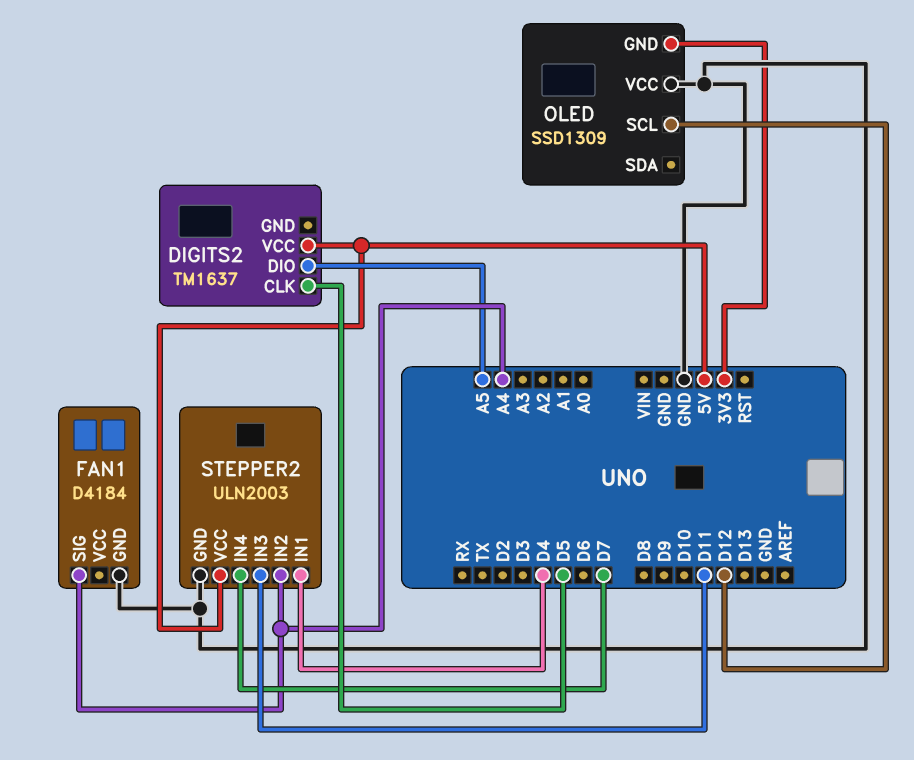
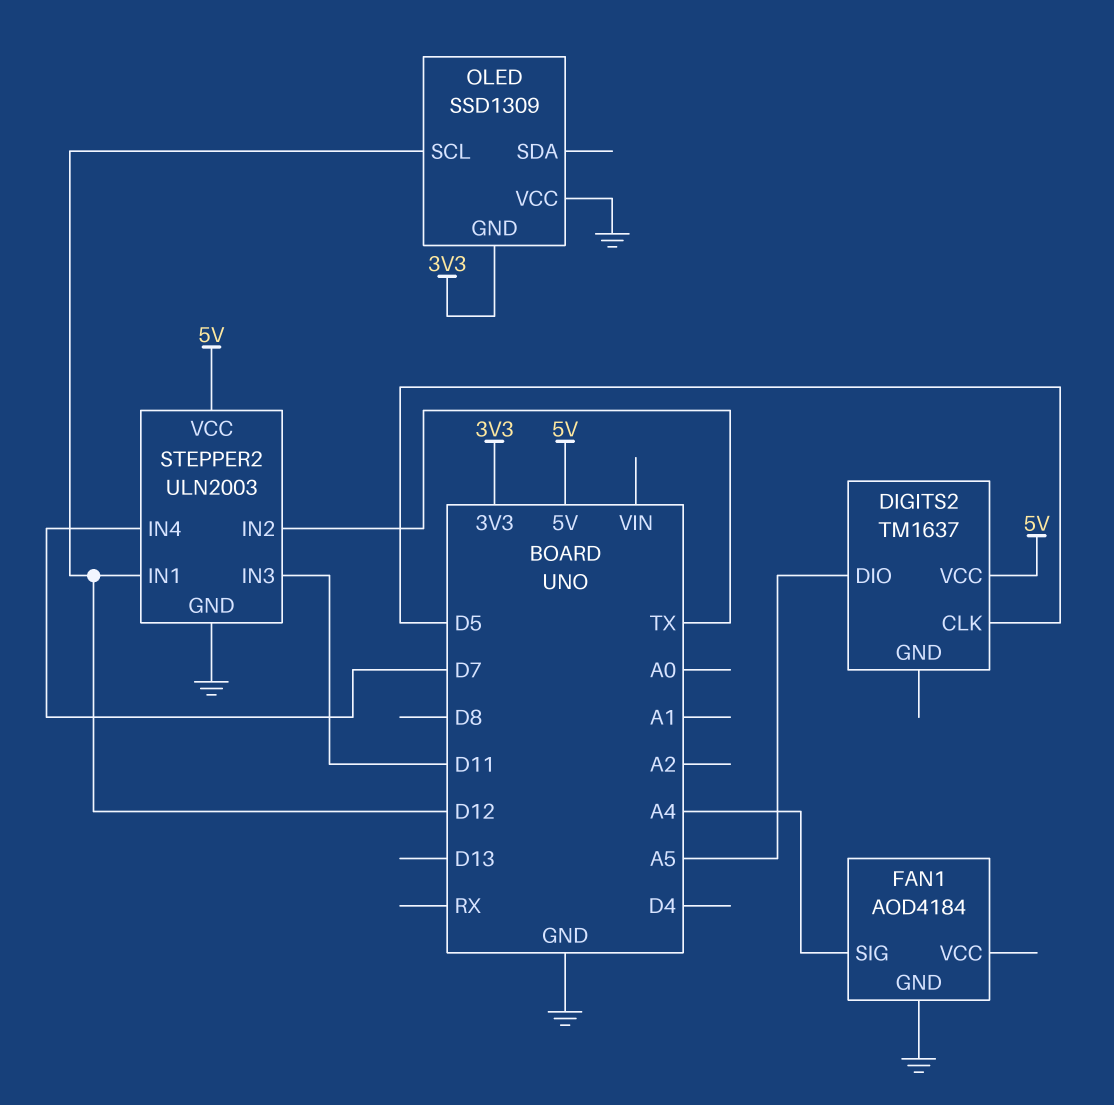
FAN1: D4184 -> AOD4184
STEPPER2 pin IN1: D4 -> D12
STEPPER2 pin IN2: A4 -> TX

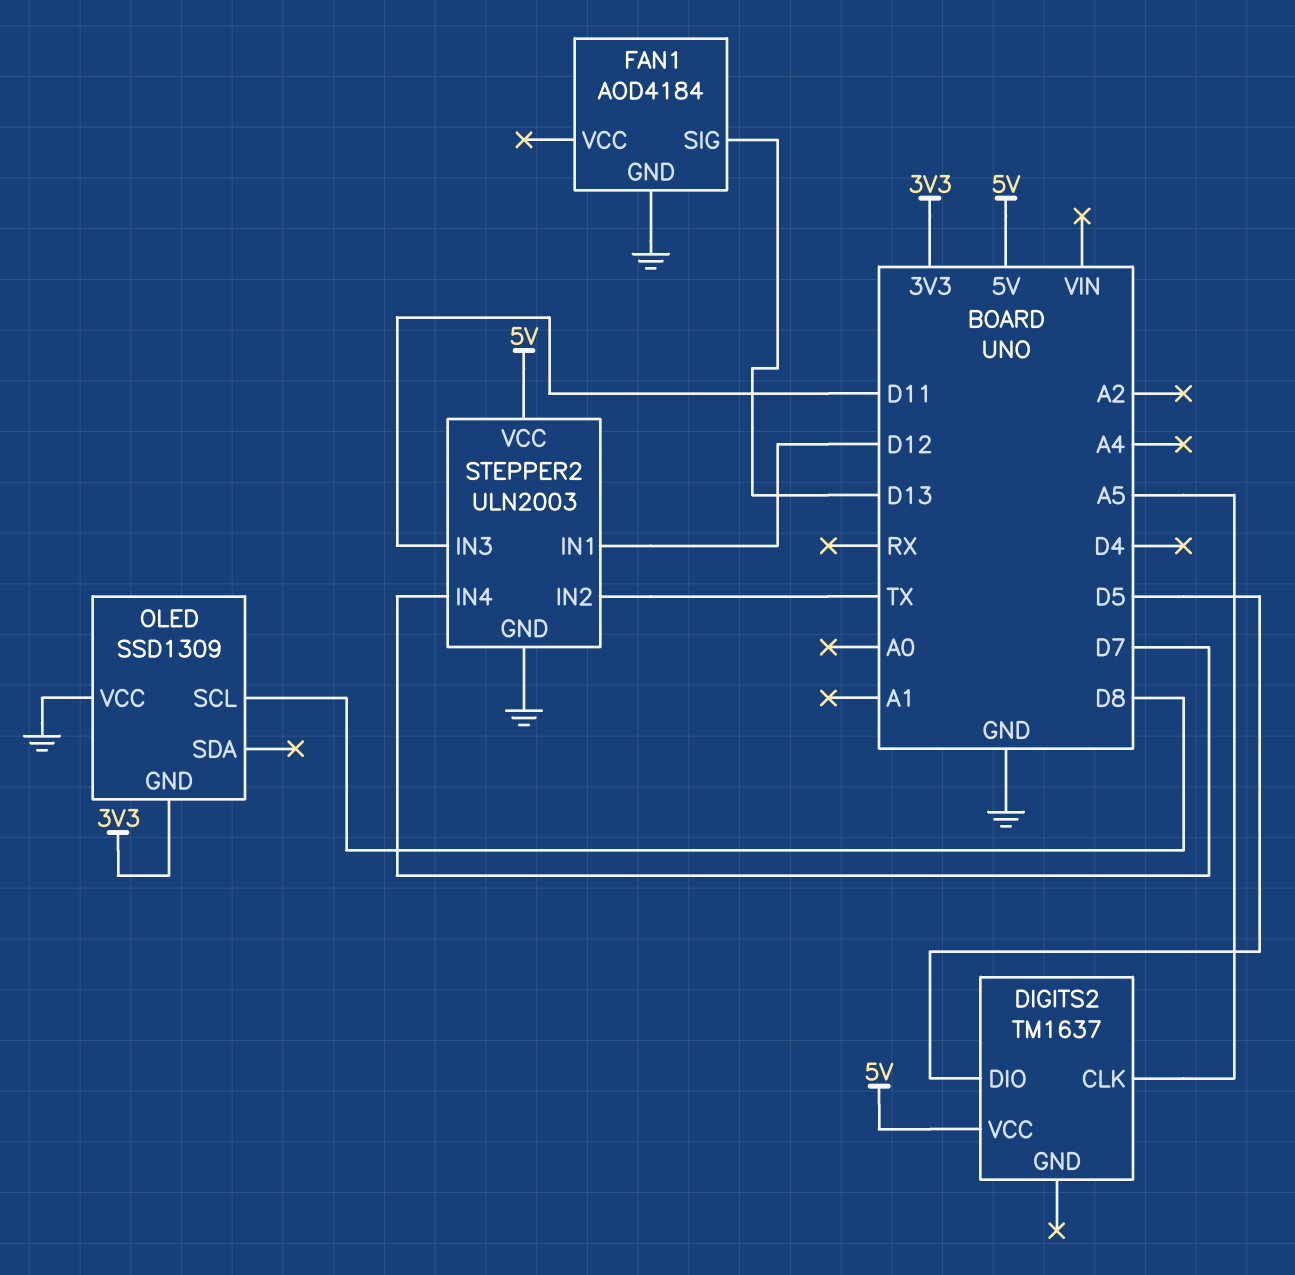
DIGITS2 pin CLK: D5 -> A5
DIGITS2 pin DIO: A5 -> D5
FAN1 pin SIG: A4 -> D13
OLED pin SCL: D12 -> D8

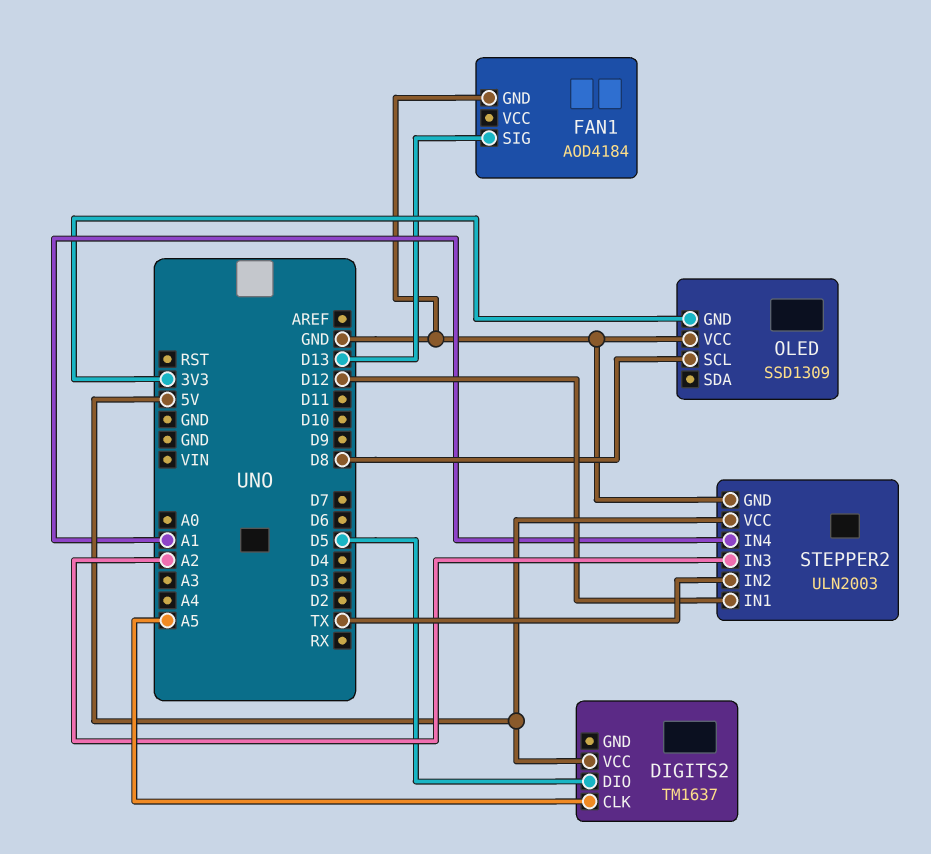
STEPPER2 pin IN3: D11 -> A2
STEPPER2 pin IN4: D7 -> A1

